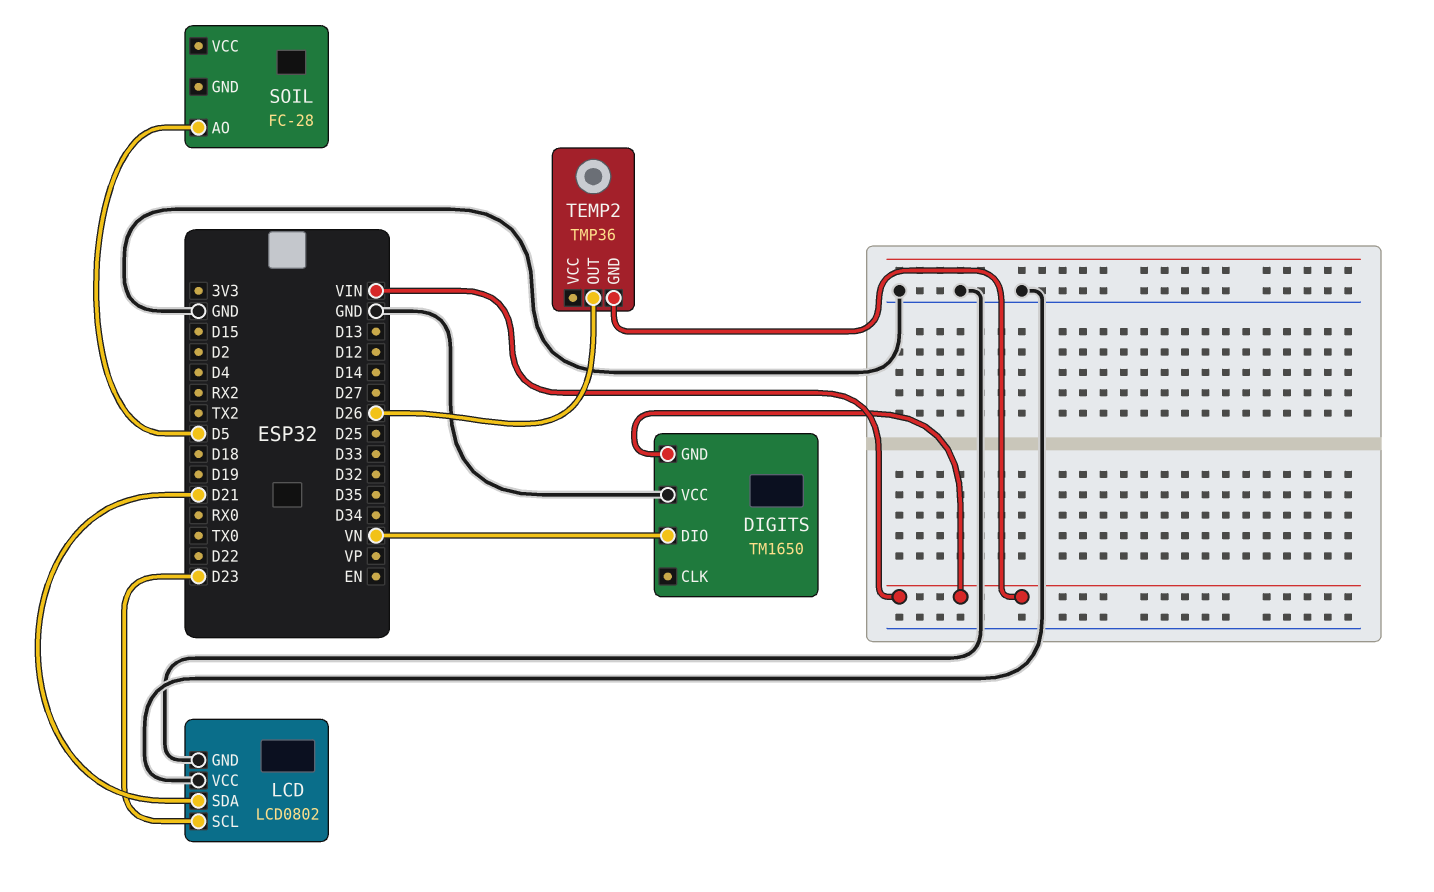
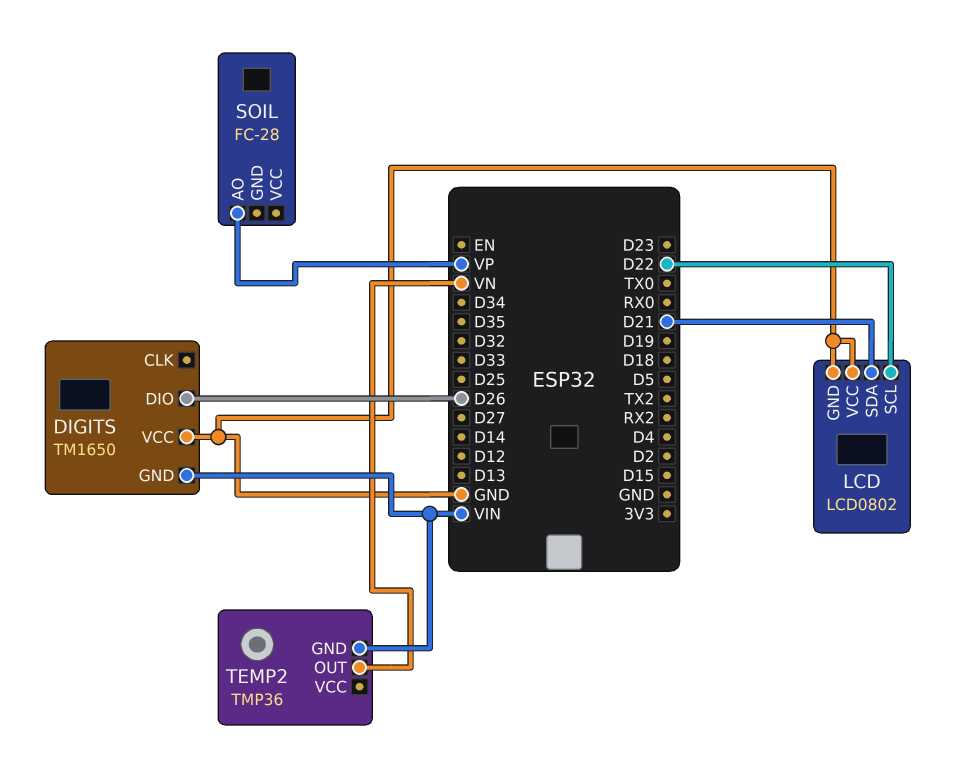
DIGITS pin DIO: VN -> D26
LCD pin SCL: D23 -> D22
SOIL pin AO: D5 -> VP
TEMP2 pin OUT: D26 -> VN

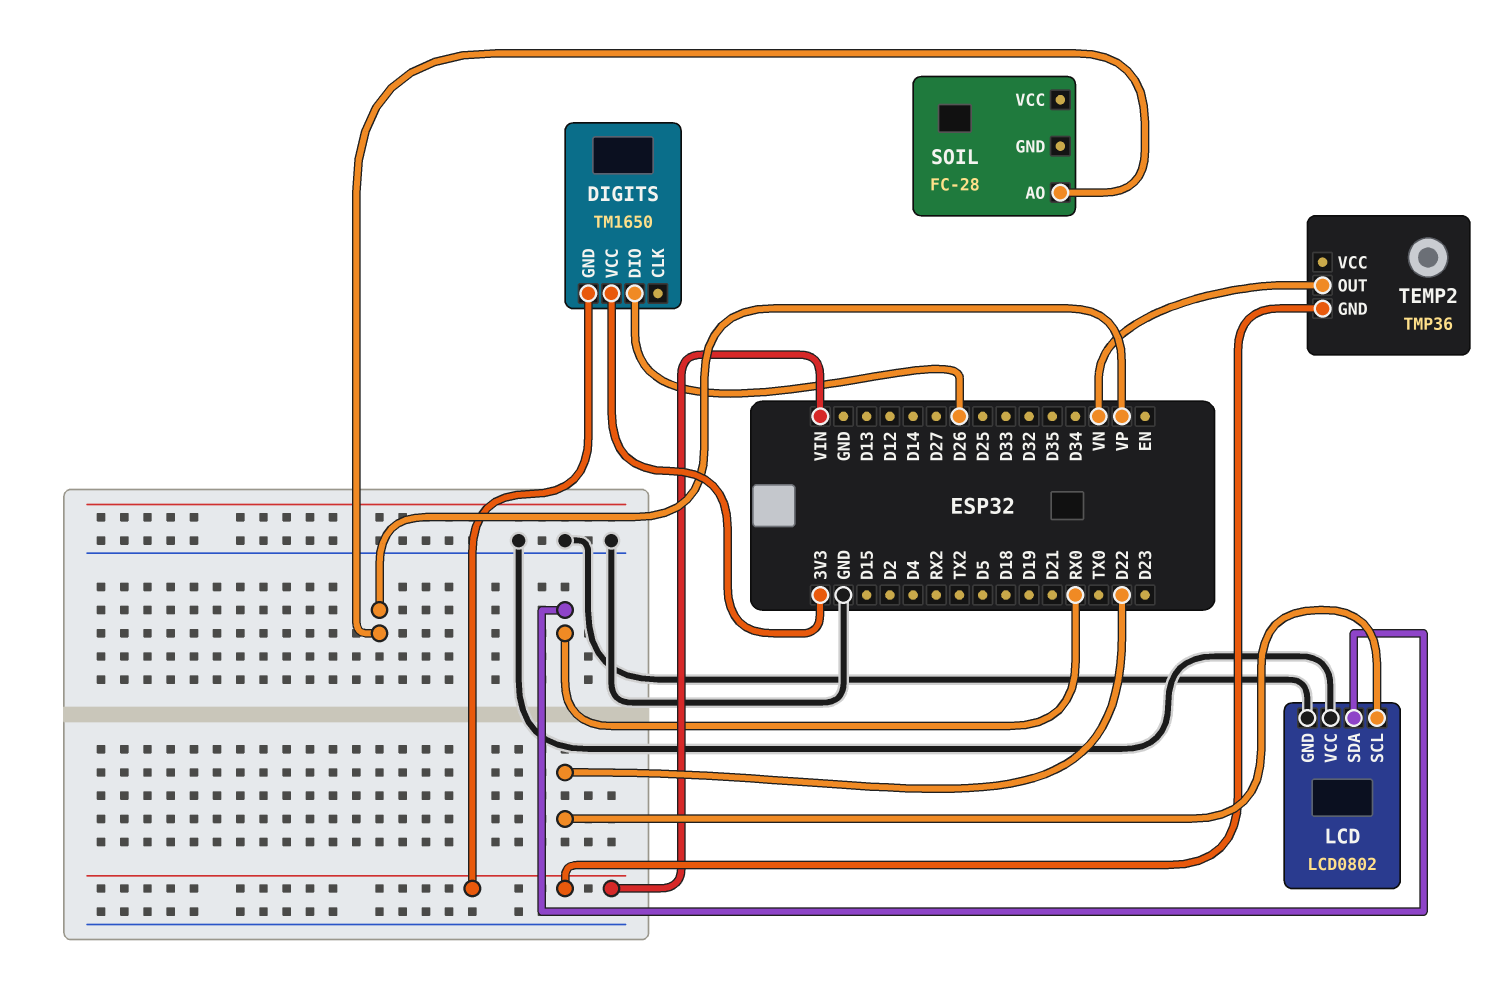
DIGITS pin VCC: GND -> 3V3
LCD pin SDA: D21 -> RX0

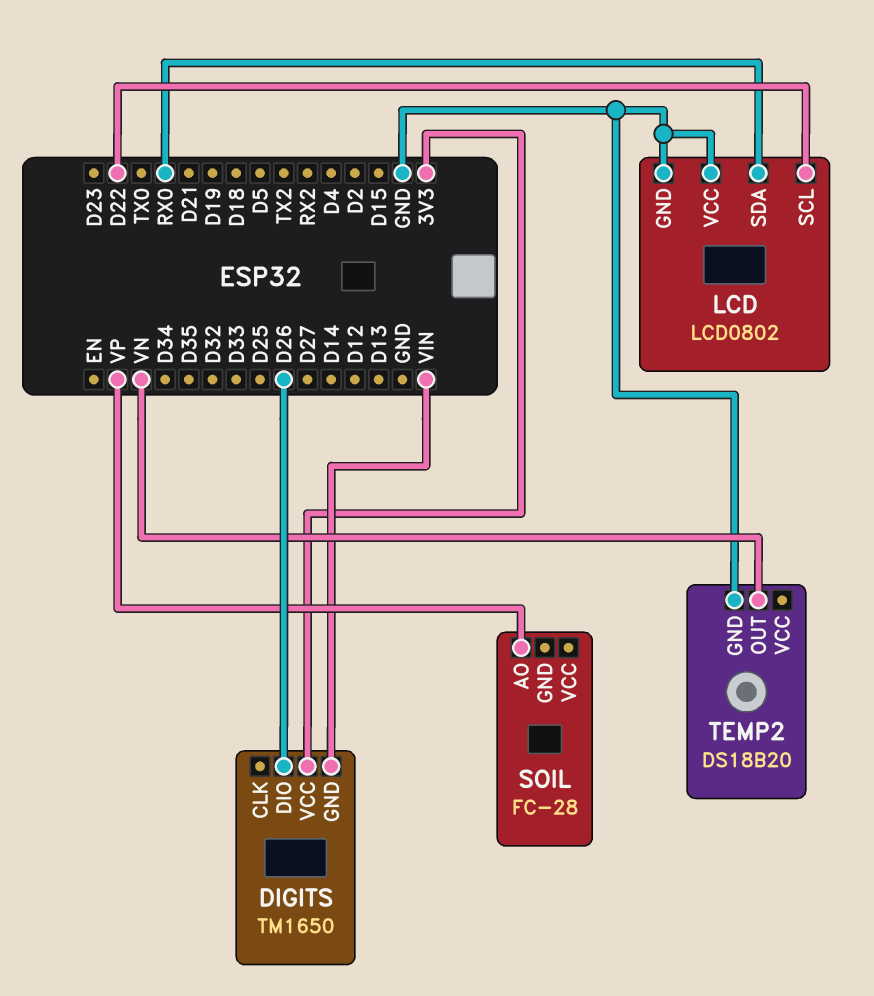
TEMP2: TMP36 -> DS18B20
TEMP2 pin GND: VIN -> GND

